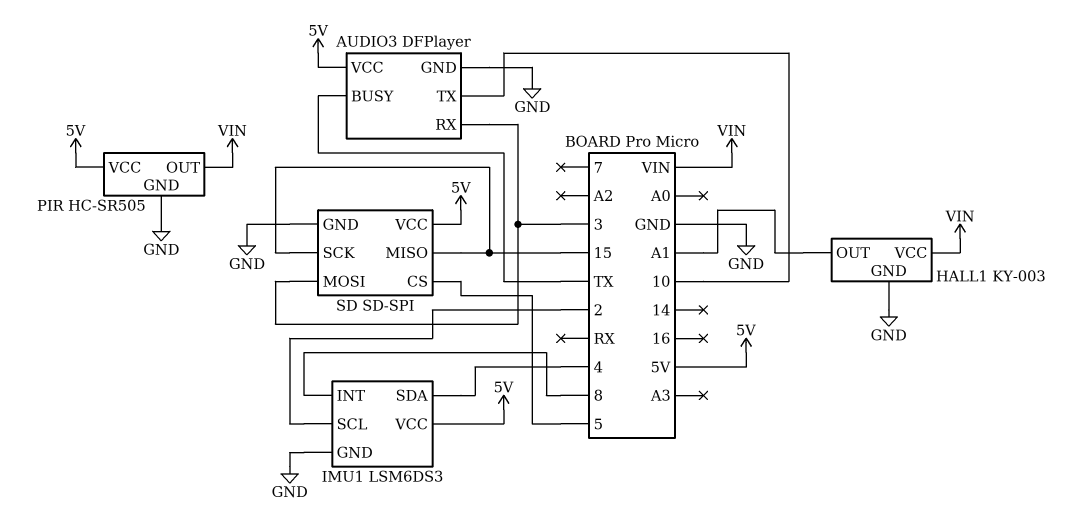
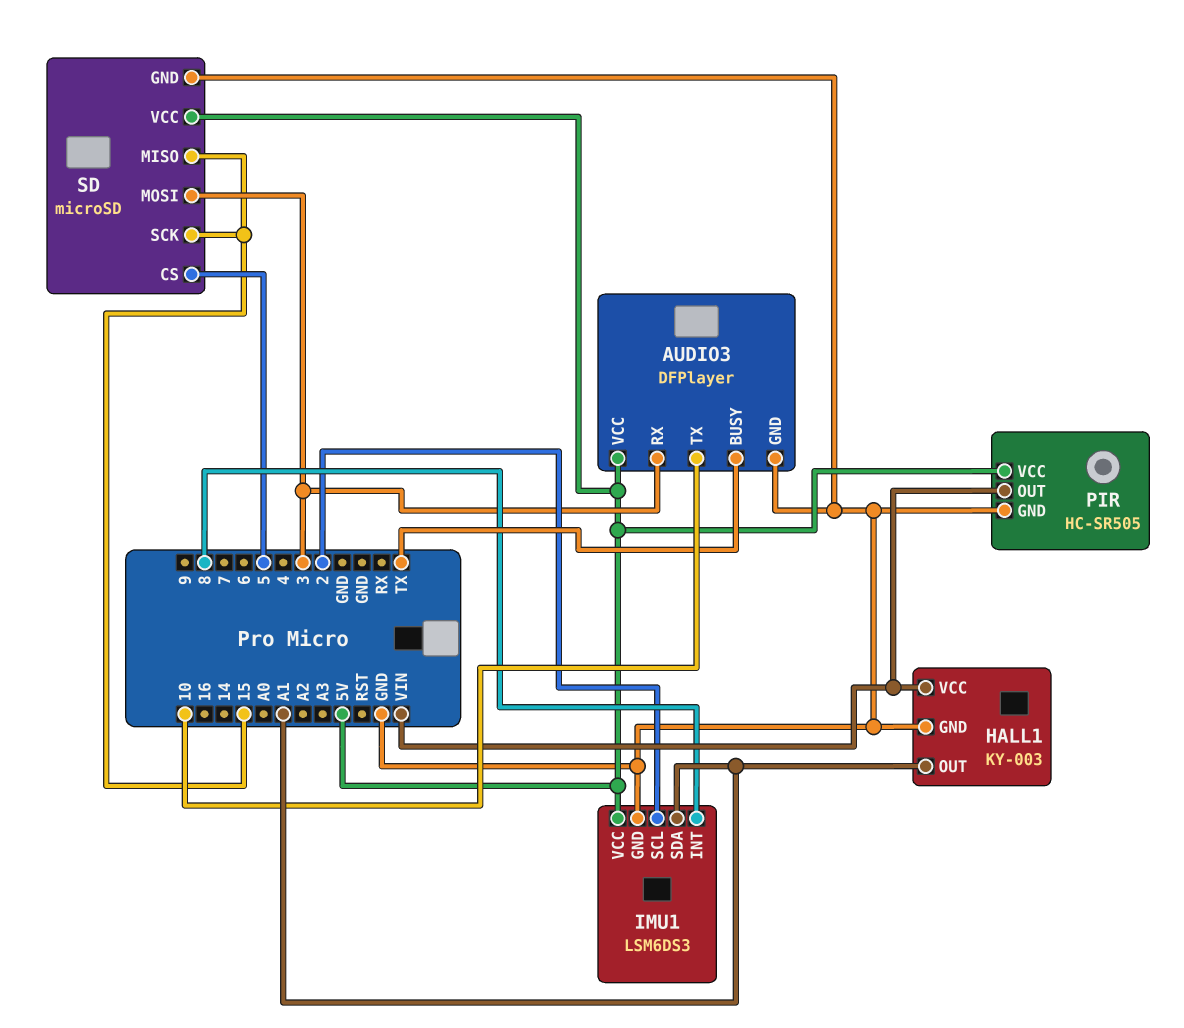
IMU1 pin SDA: 4 -> A1
SD: SD-SPI -> microSD

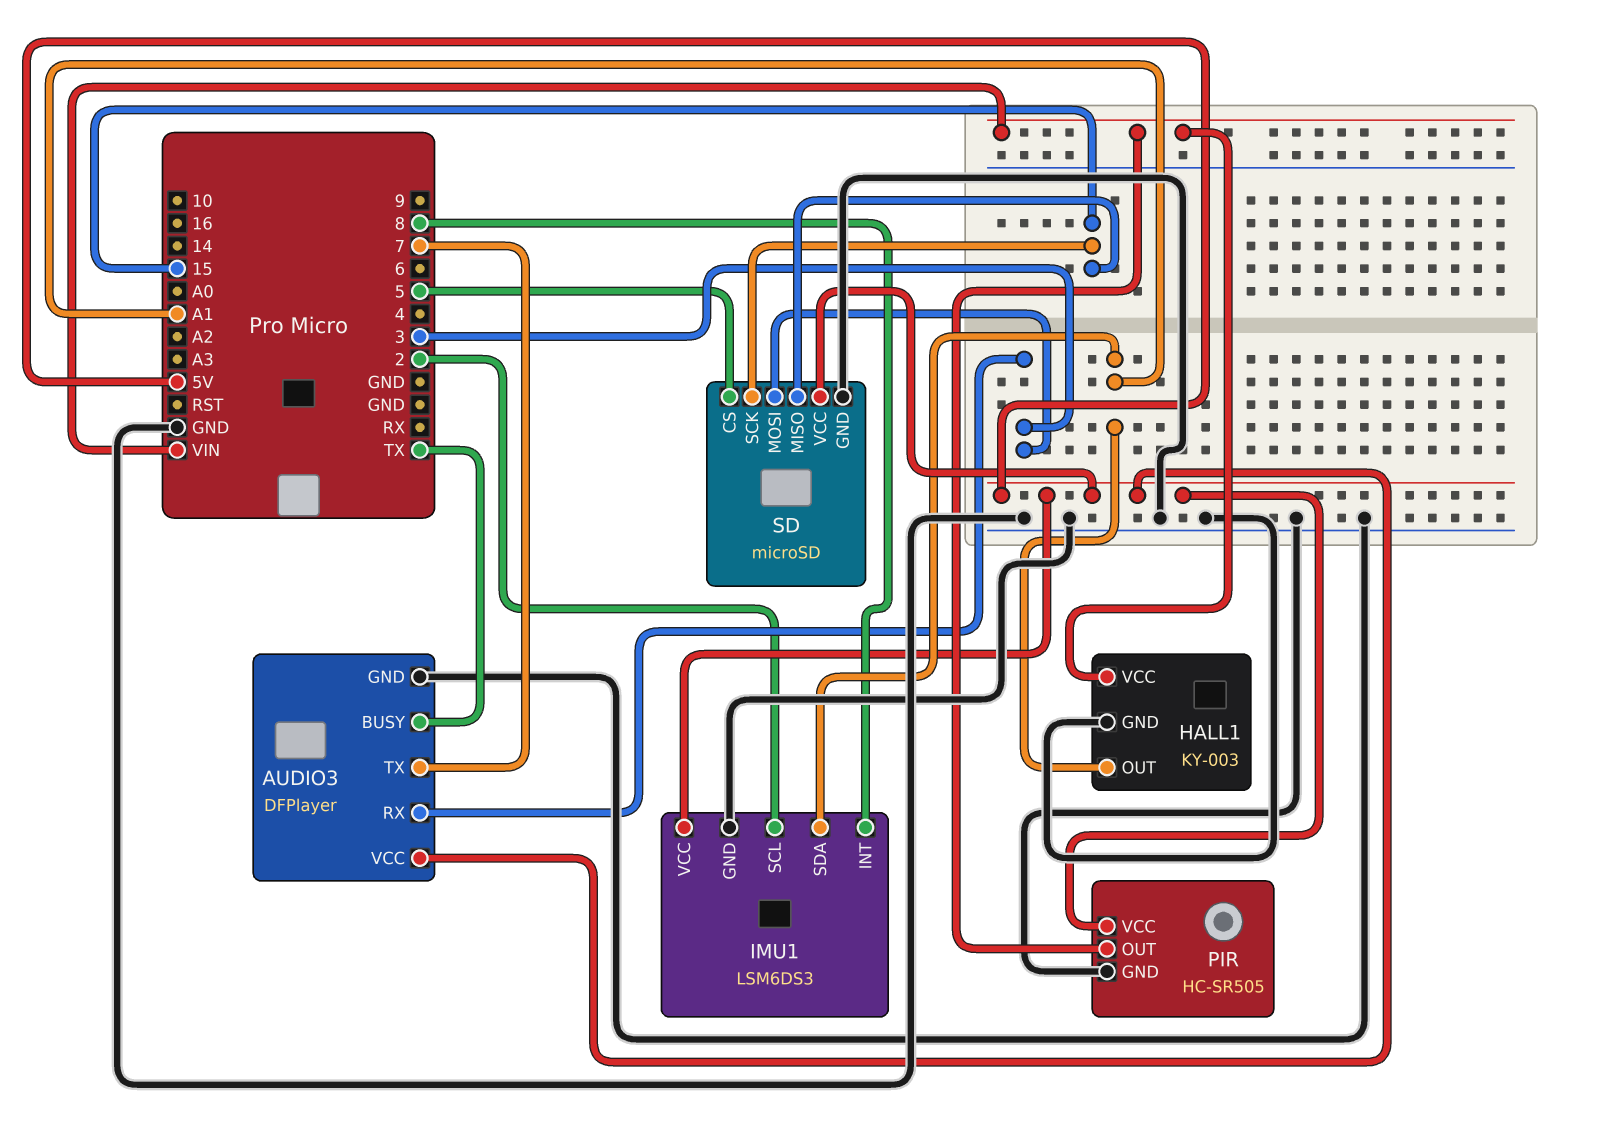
AUDIO3 pin TX: 10 -> 7

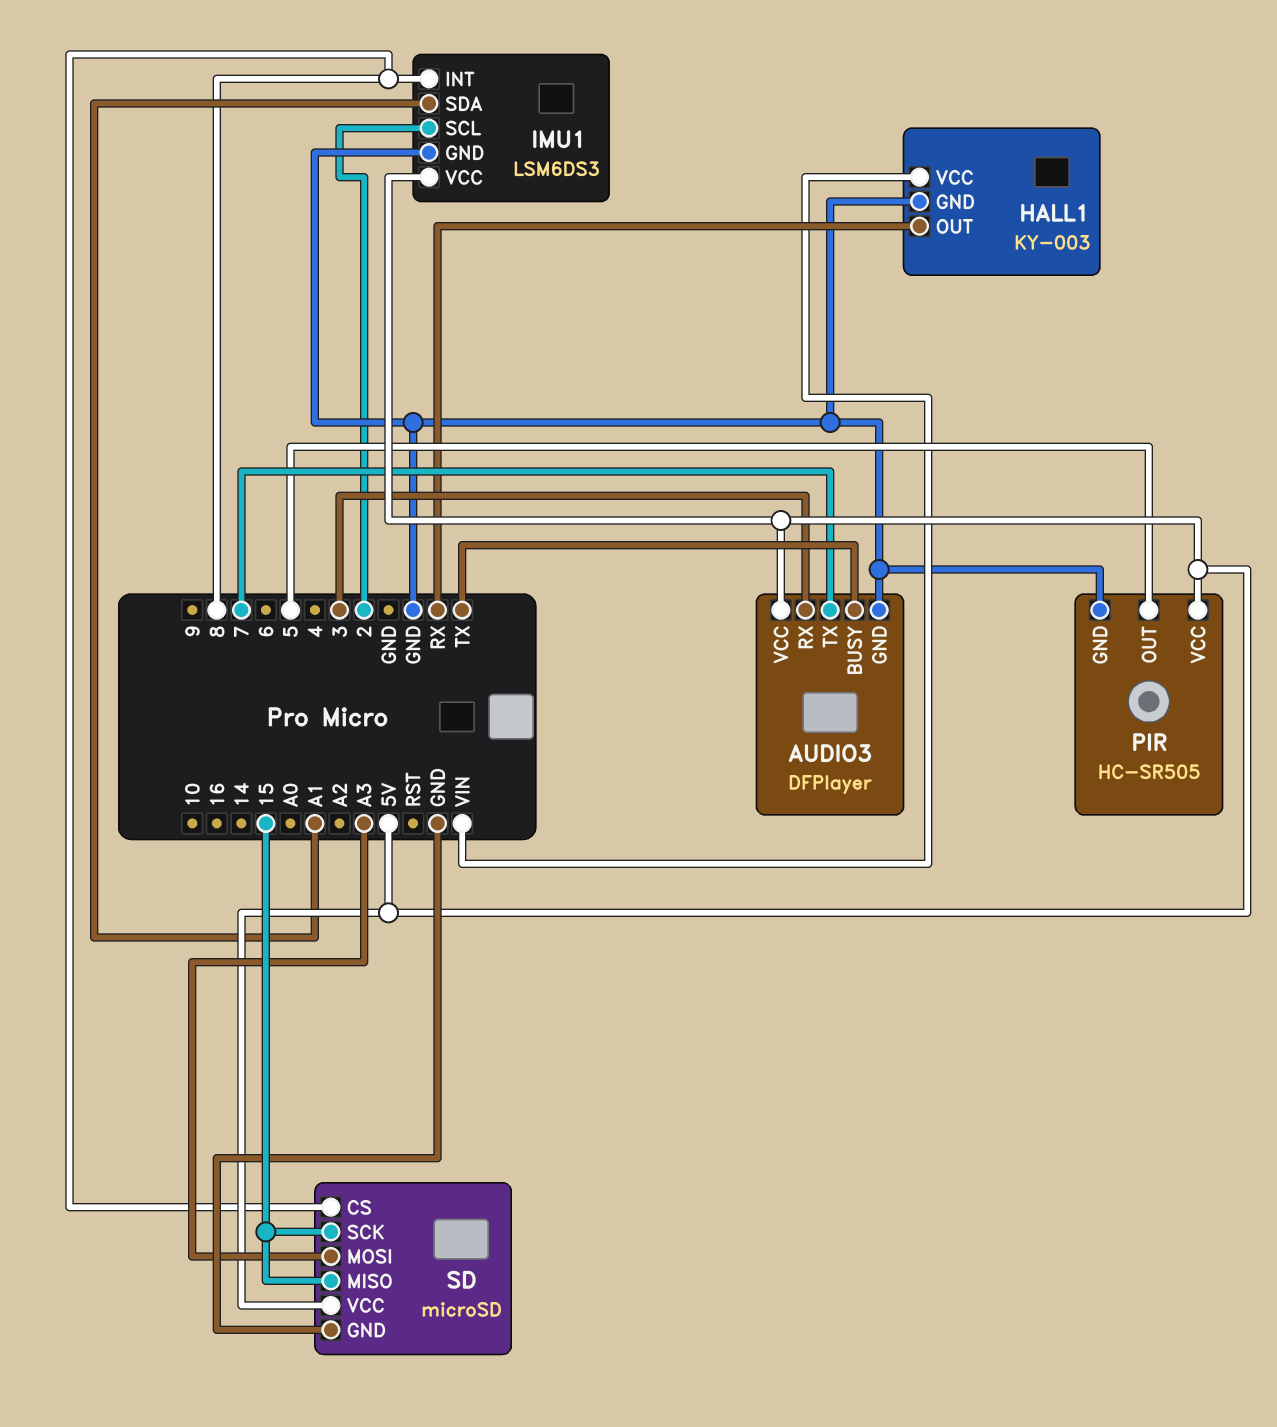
HALL1 pin OUT: A1 -> RX
PIR pin OUT: VIN -> 5
SD pin CS: 5 -> 8
SD pin MOSI: 3 -> A3

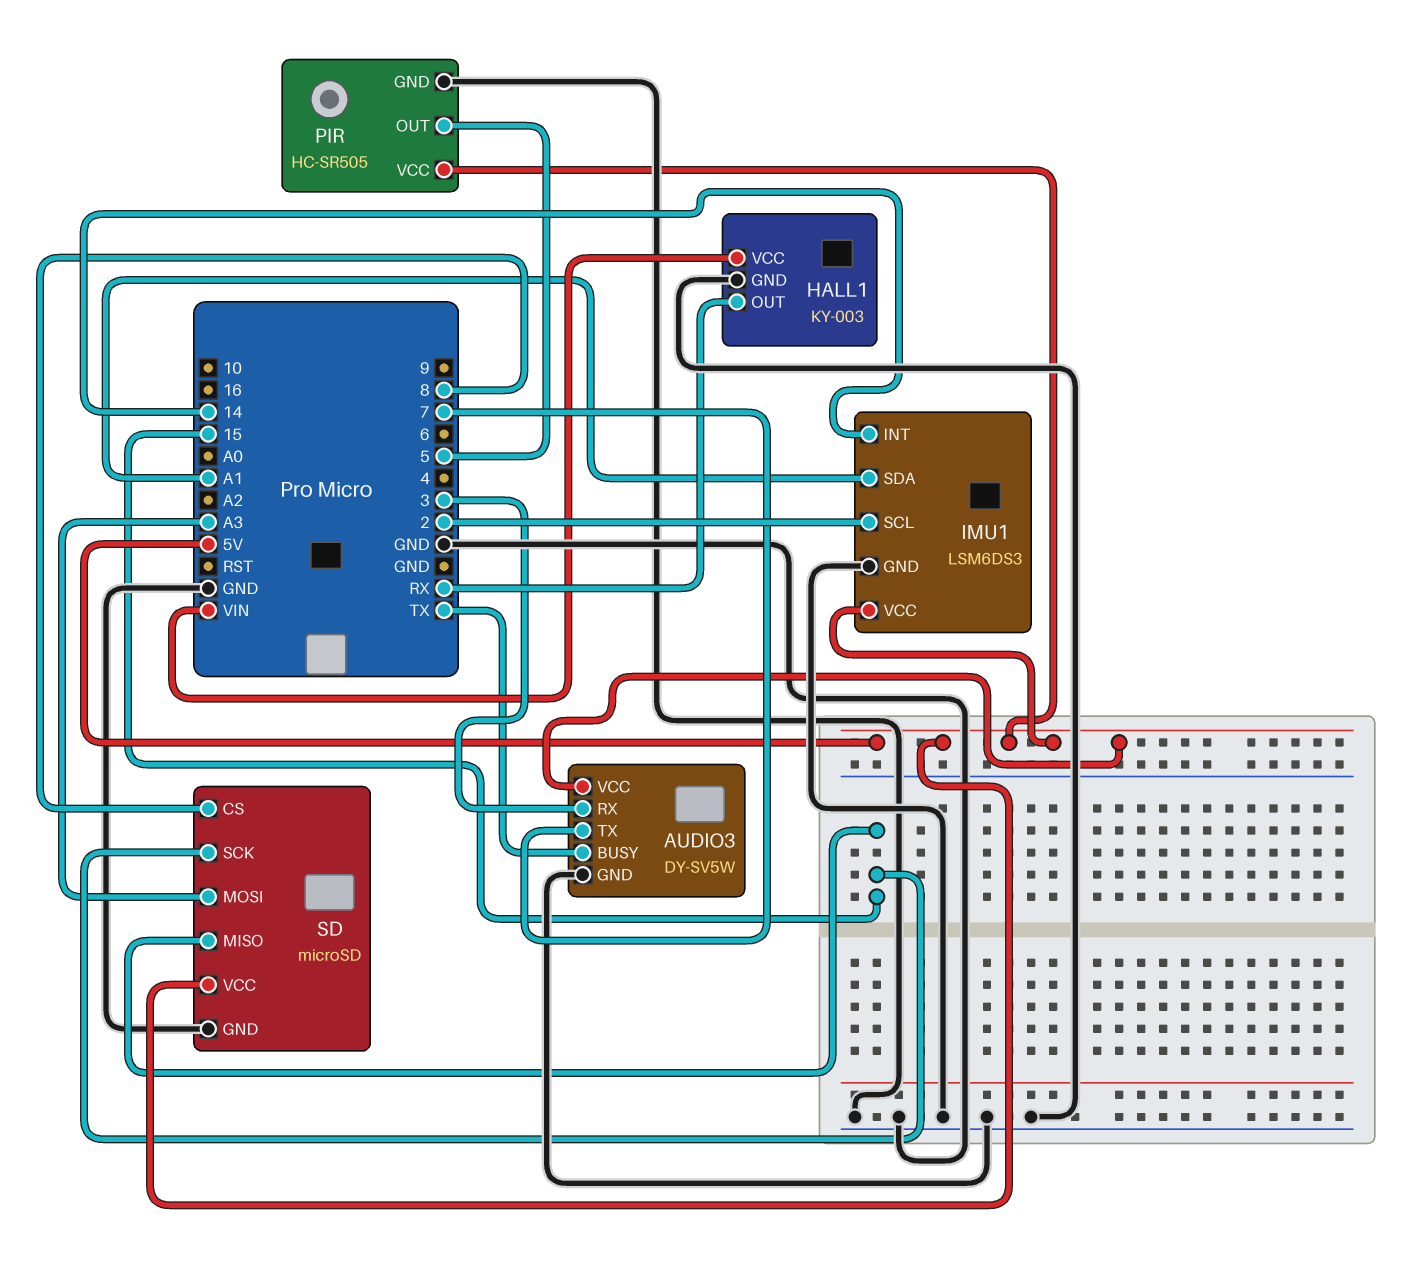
AUDIO3: DFPlayer -> DY-SV5W
IMU1 pin INT: 8 -> 14

